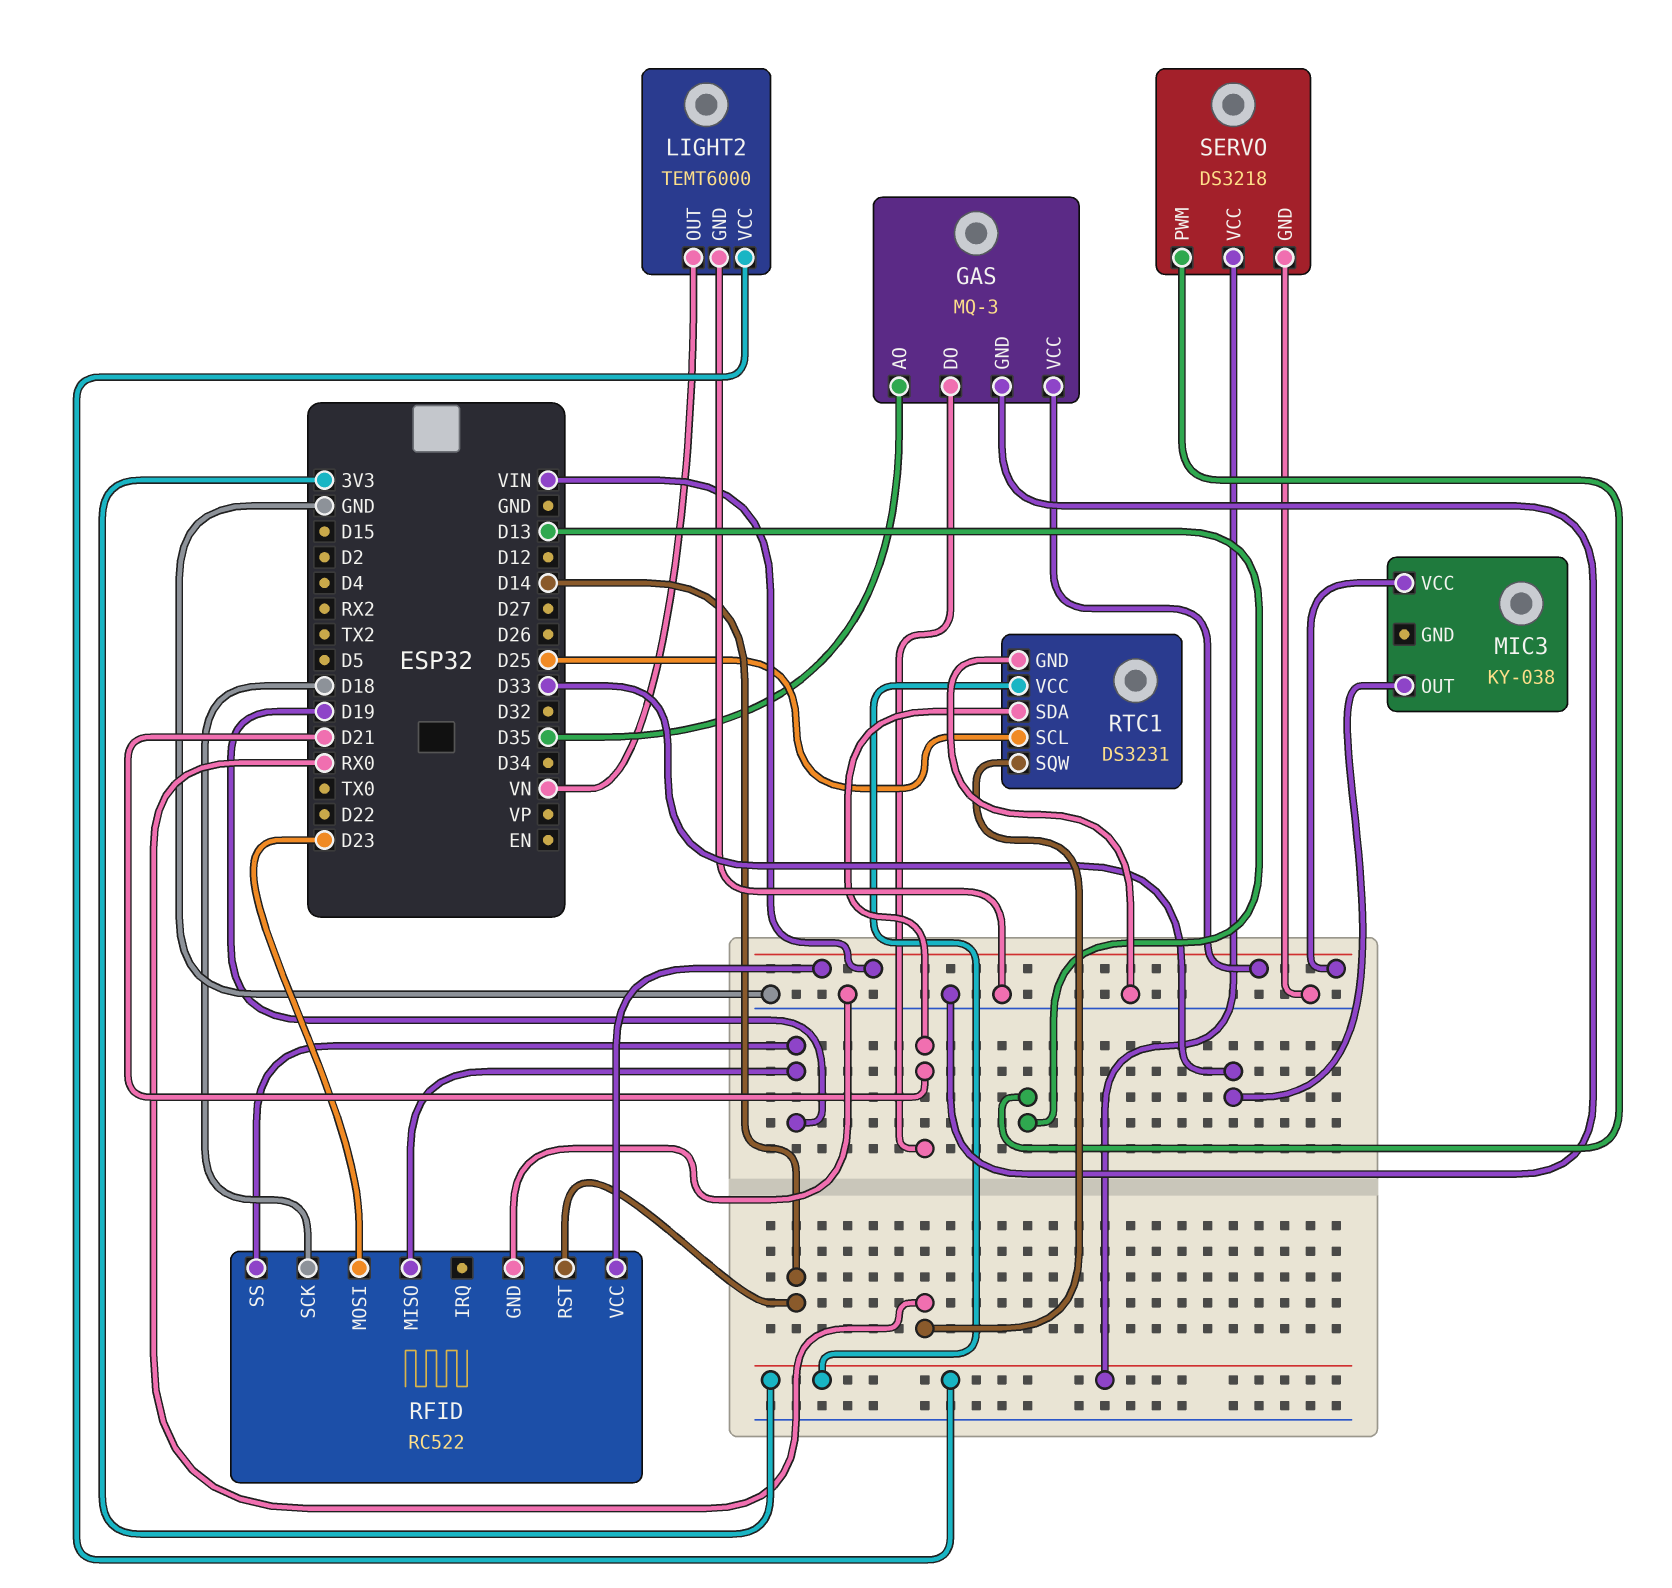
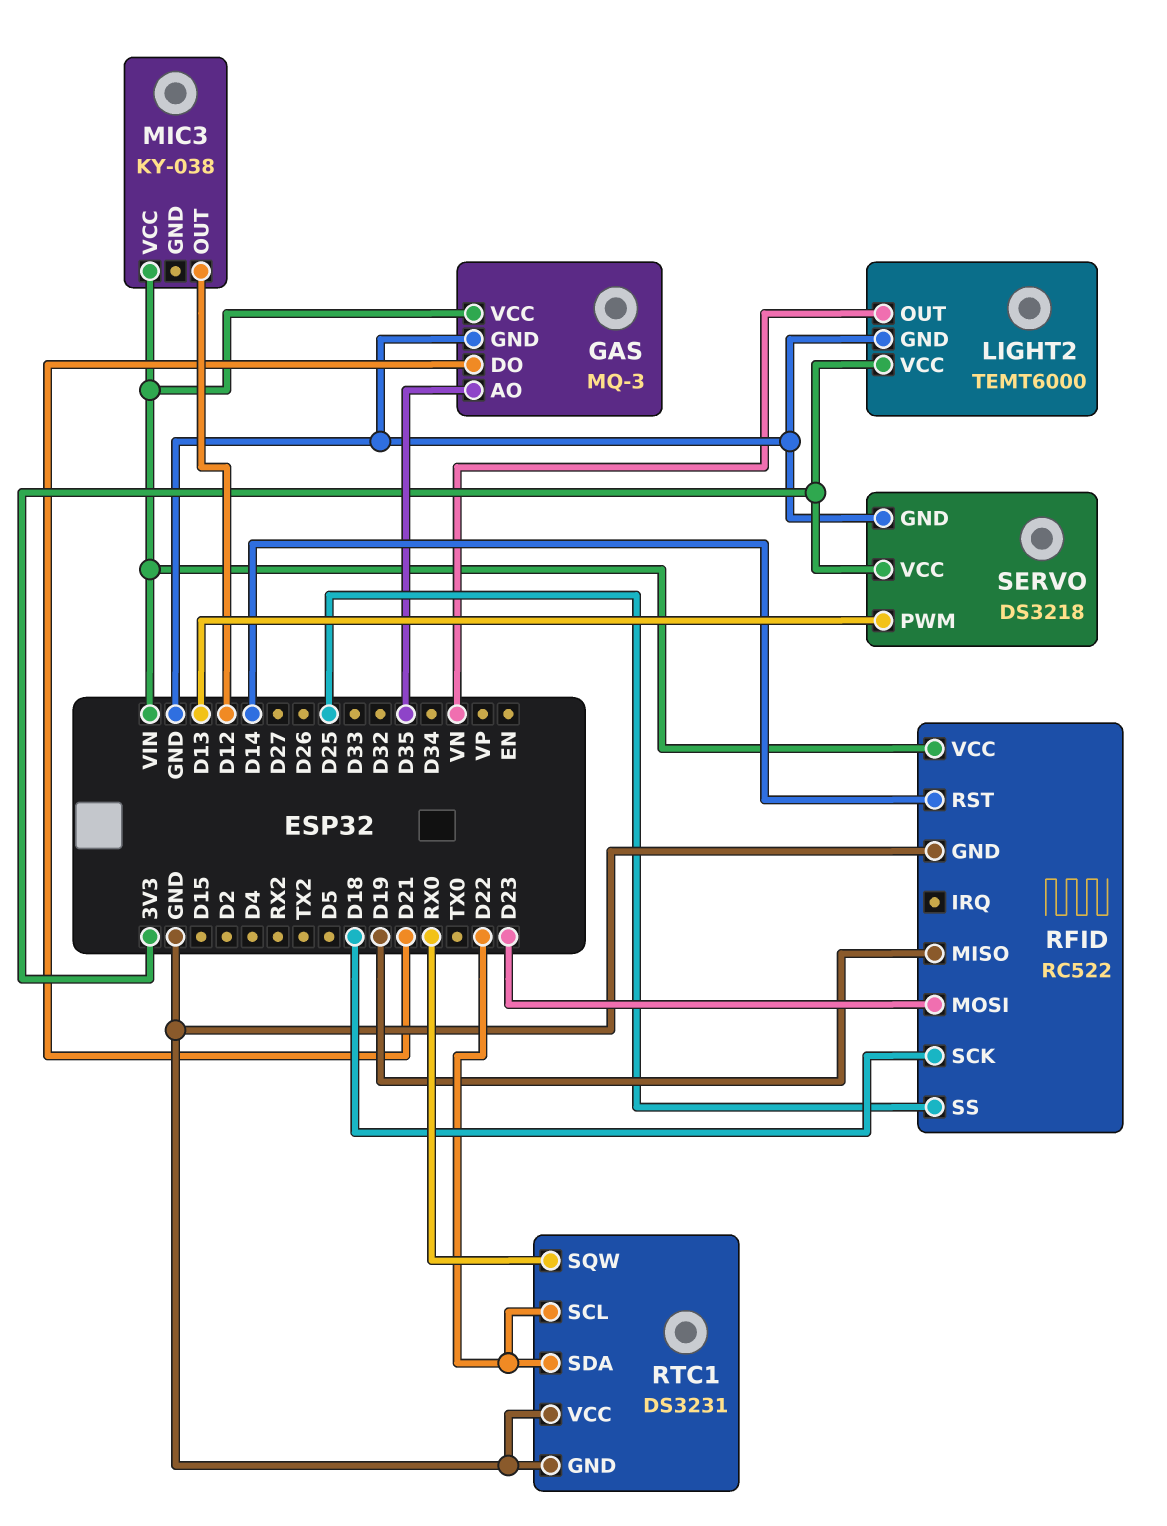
MIC3 pin OUT: D33 -> D12
RFID pin SS: D19 -> D25
RTC1 pin SCL: D25 -> D22
RTC1 pin SDA: D21 -> D22
RTC1 pin VCC: 3V3 -> GND

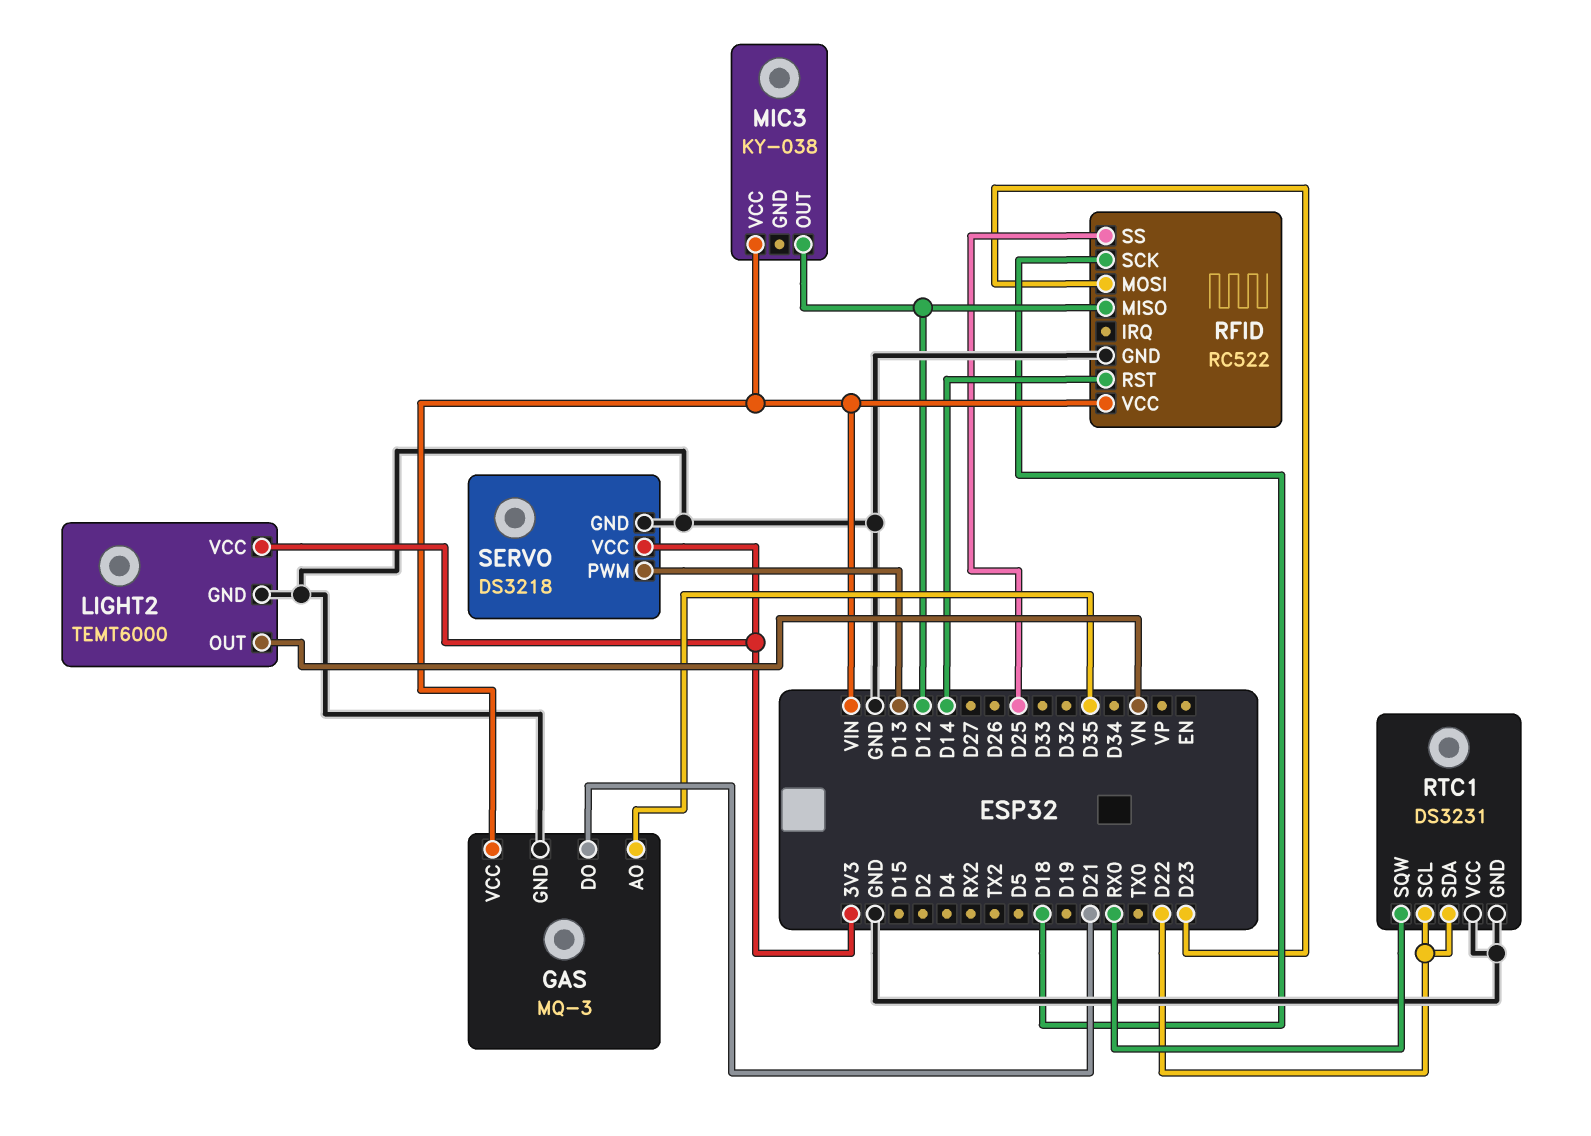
RFID pin MISO: D19 -> D12

